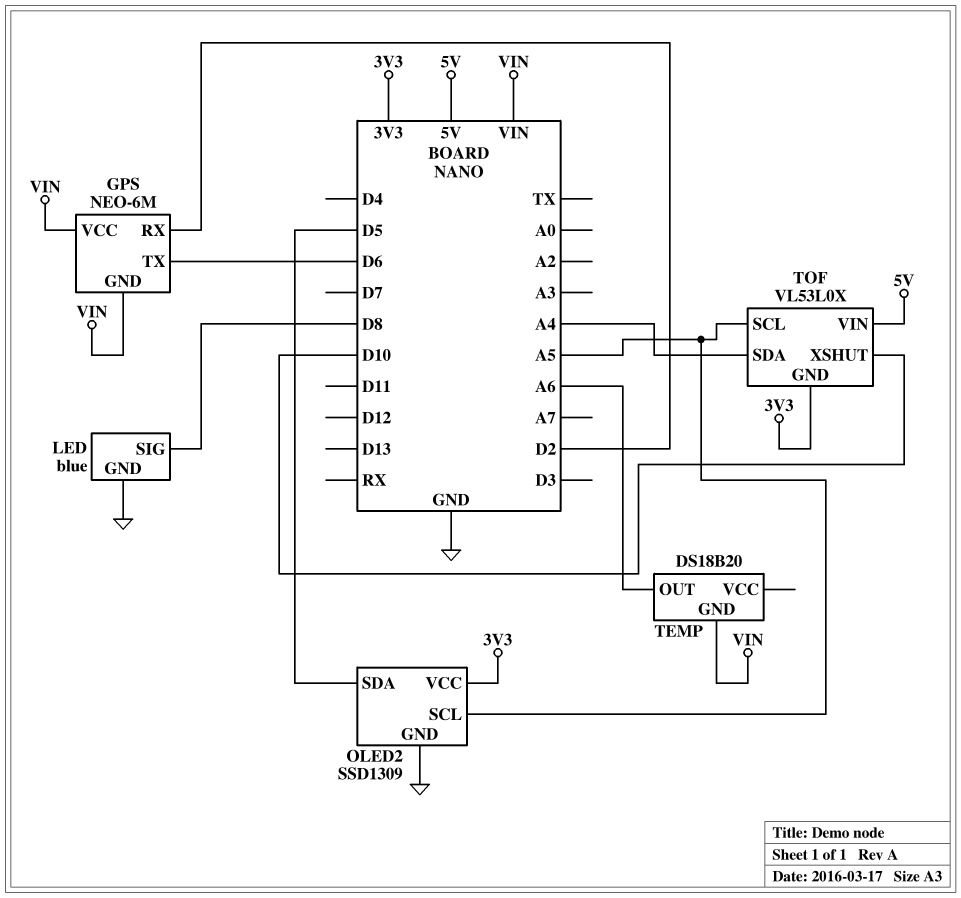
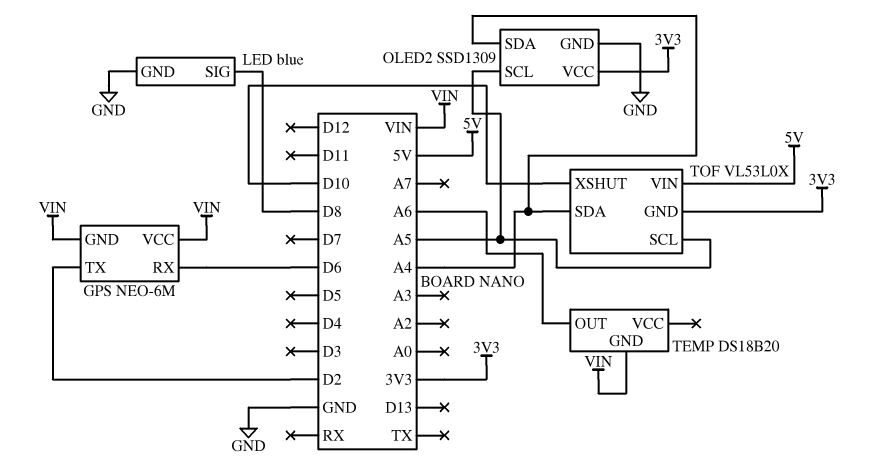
GPS pin RX: D2 -> D6
GPS pin TX: D6 -> D2
OLED2 pin SDA: D5 -> A4

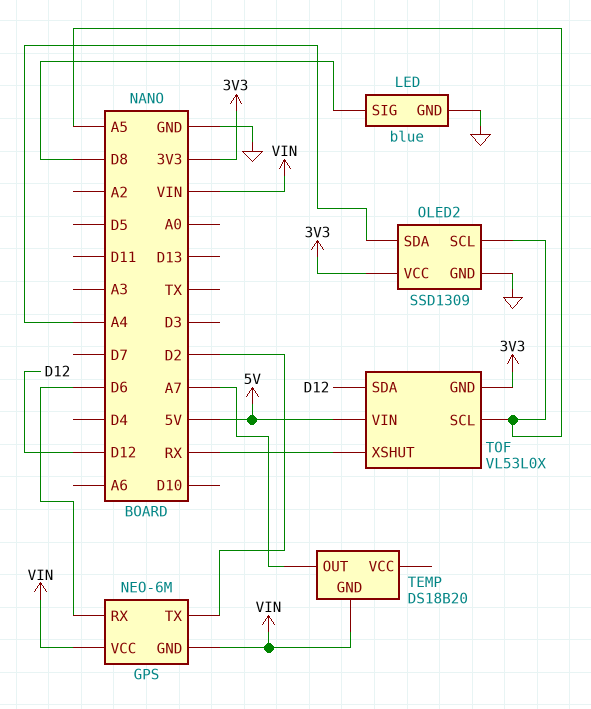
TEMP pin OUT: A6 -> A7
TOF pin SDA: A4 -> D12
TOF pin XSHUT: D10 -> RX

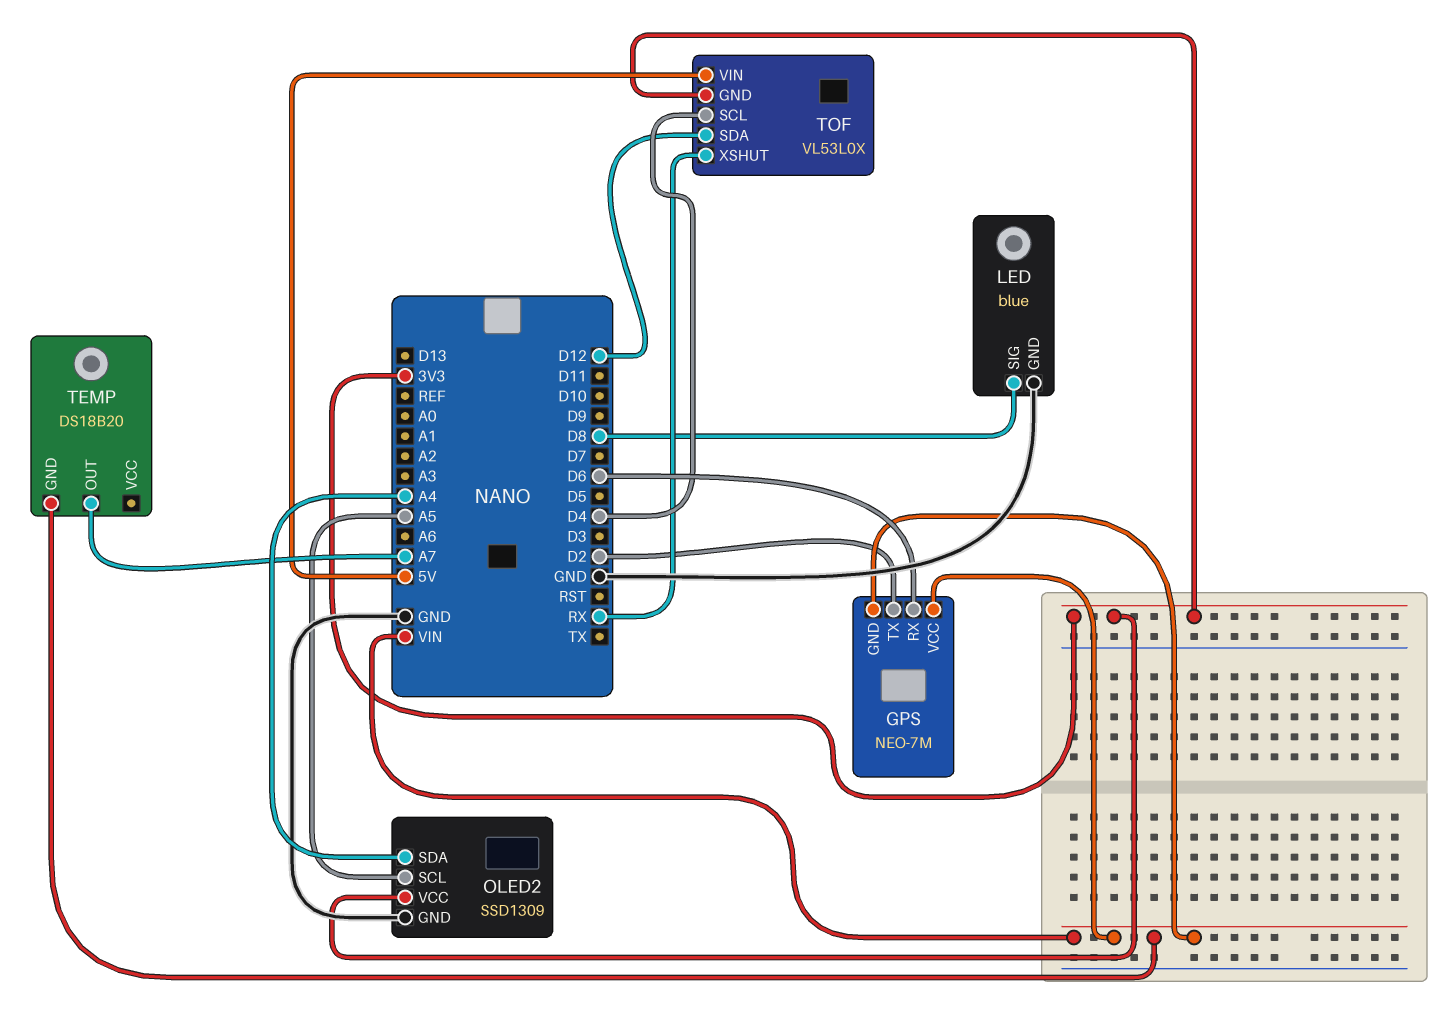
GPS: NEO-6M -> NEO-7M
TOF pin SCL: A5 -> D4

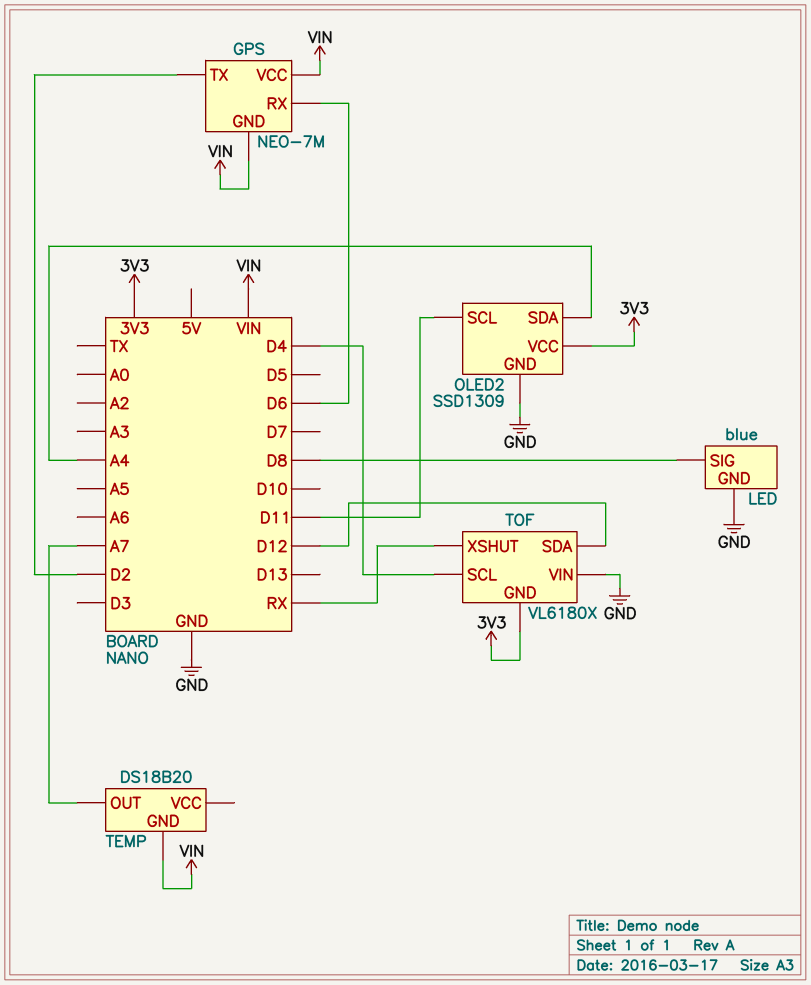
OLED2 pin SCL: A5 -> D11
TOF: VL53L0X -> VL6180X
TOF pin VIN: 5V -> GND

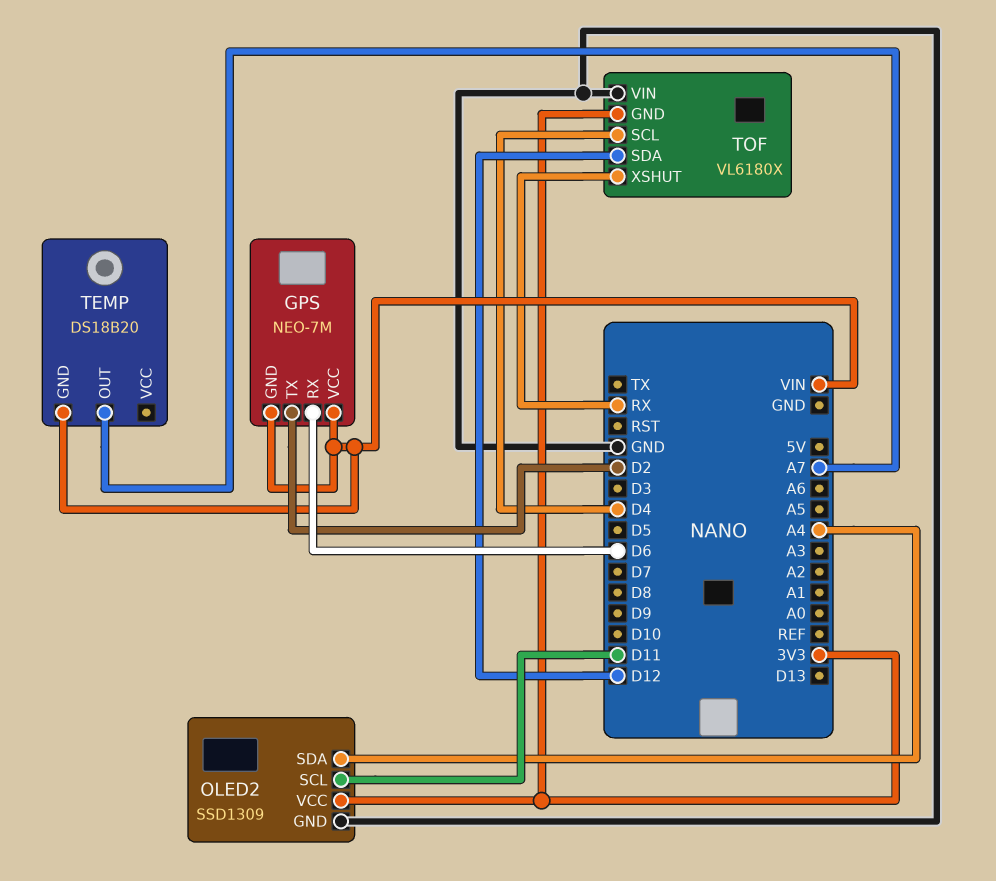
LED: blue -> none
LED pin GND: GND -> none
LED pin SIG: D8 -> none

